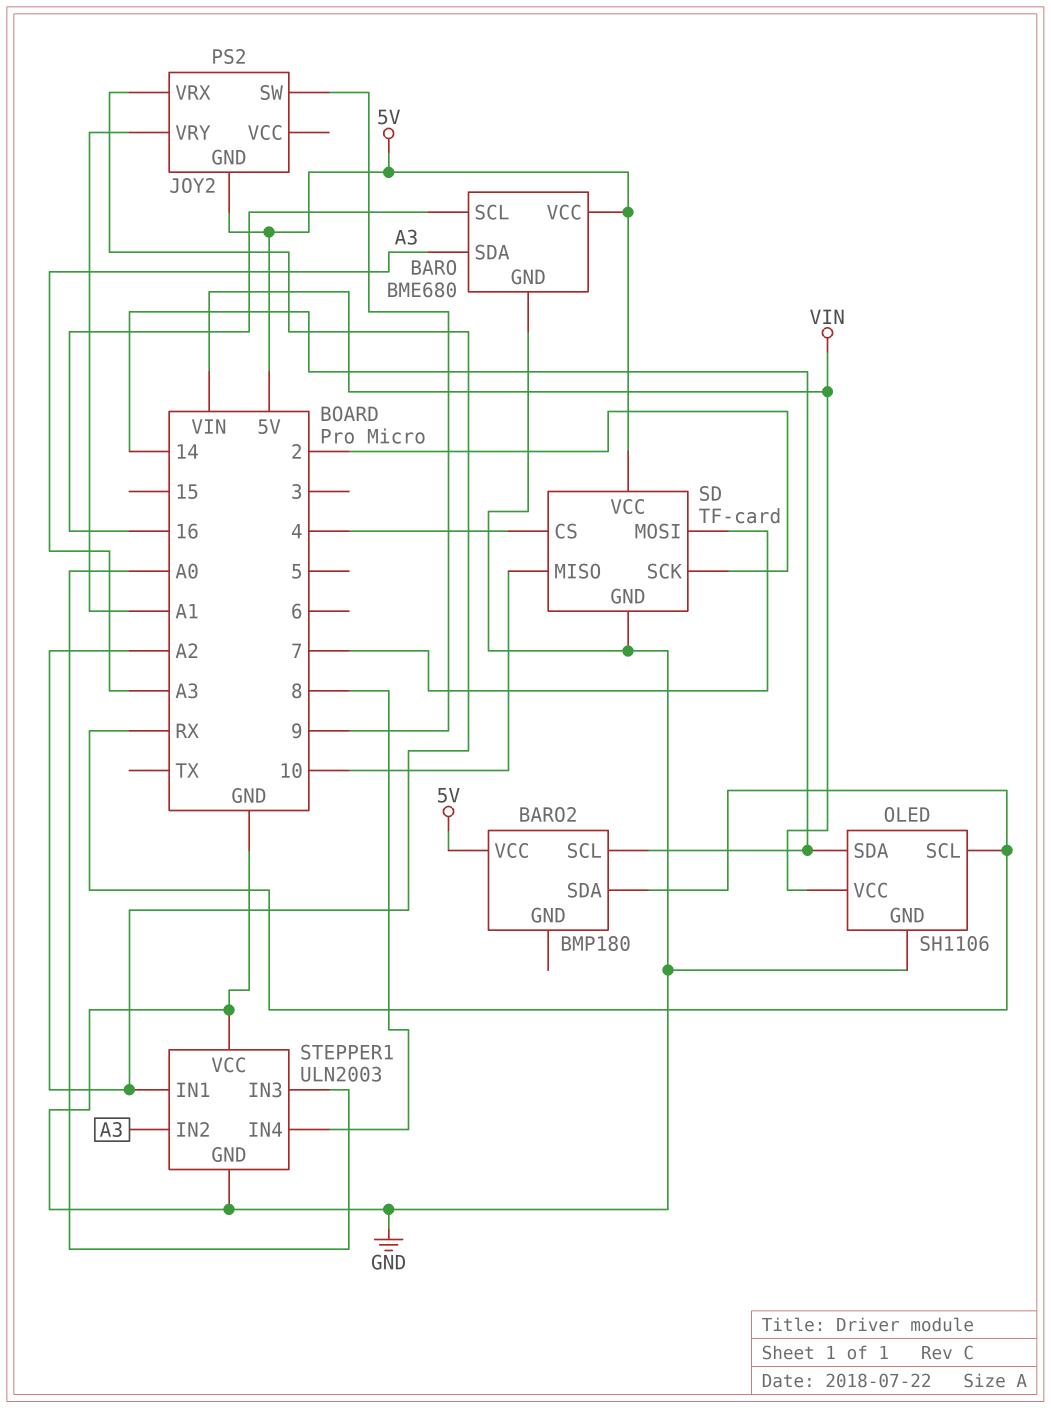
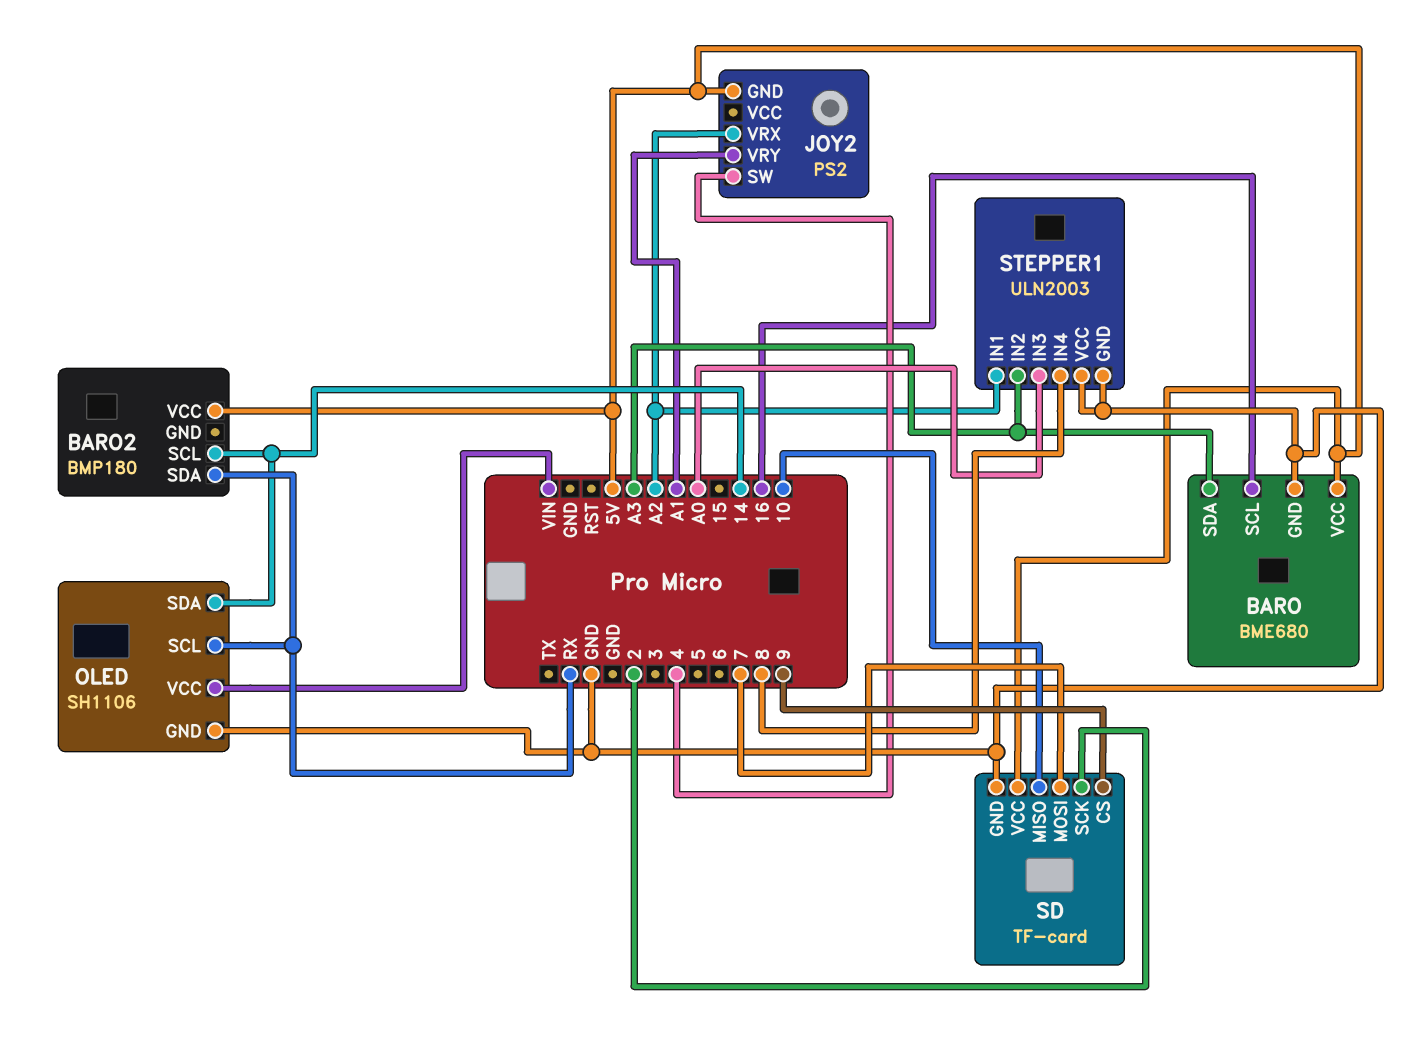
JOY2 pin SW: 9 -> 4
SD pin CS: 4 -> 9

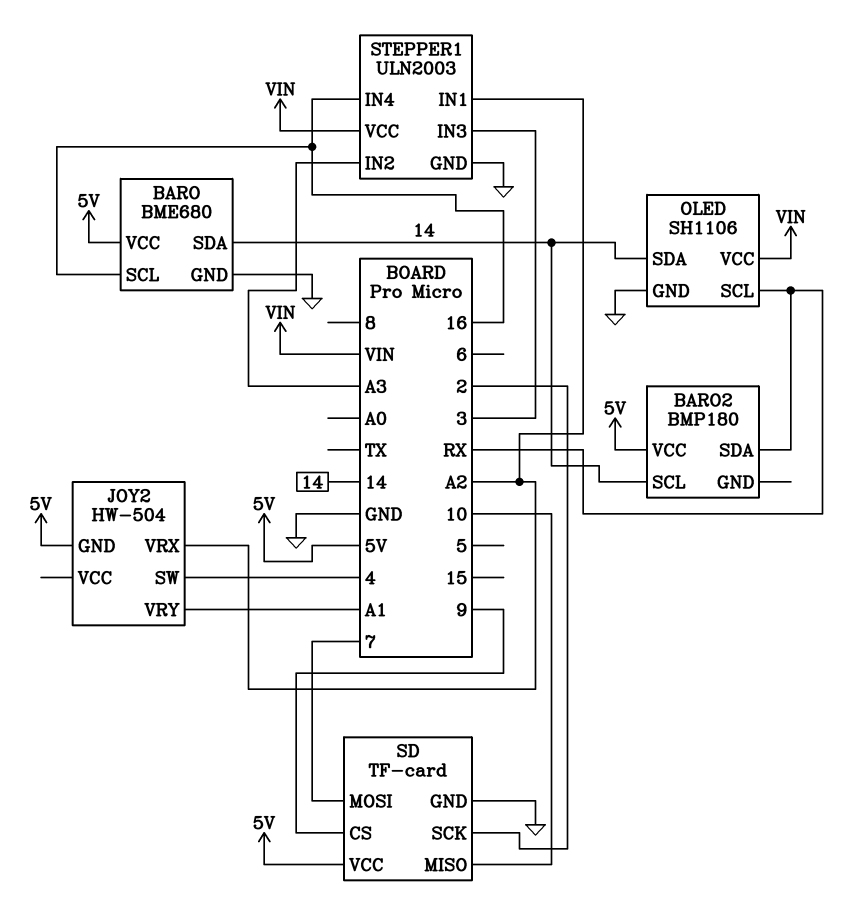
BARO pin SDA: A3 -> 14
JOY2: PS2 -> HW-504
STEPPER1 pin IN3: A0 -> 3
STEPPER1 pin IN4: 8 -> 16
STEPPER1 pin VCC: GND -> VIN

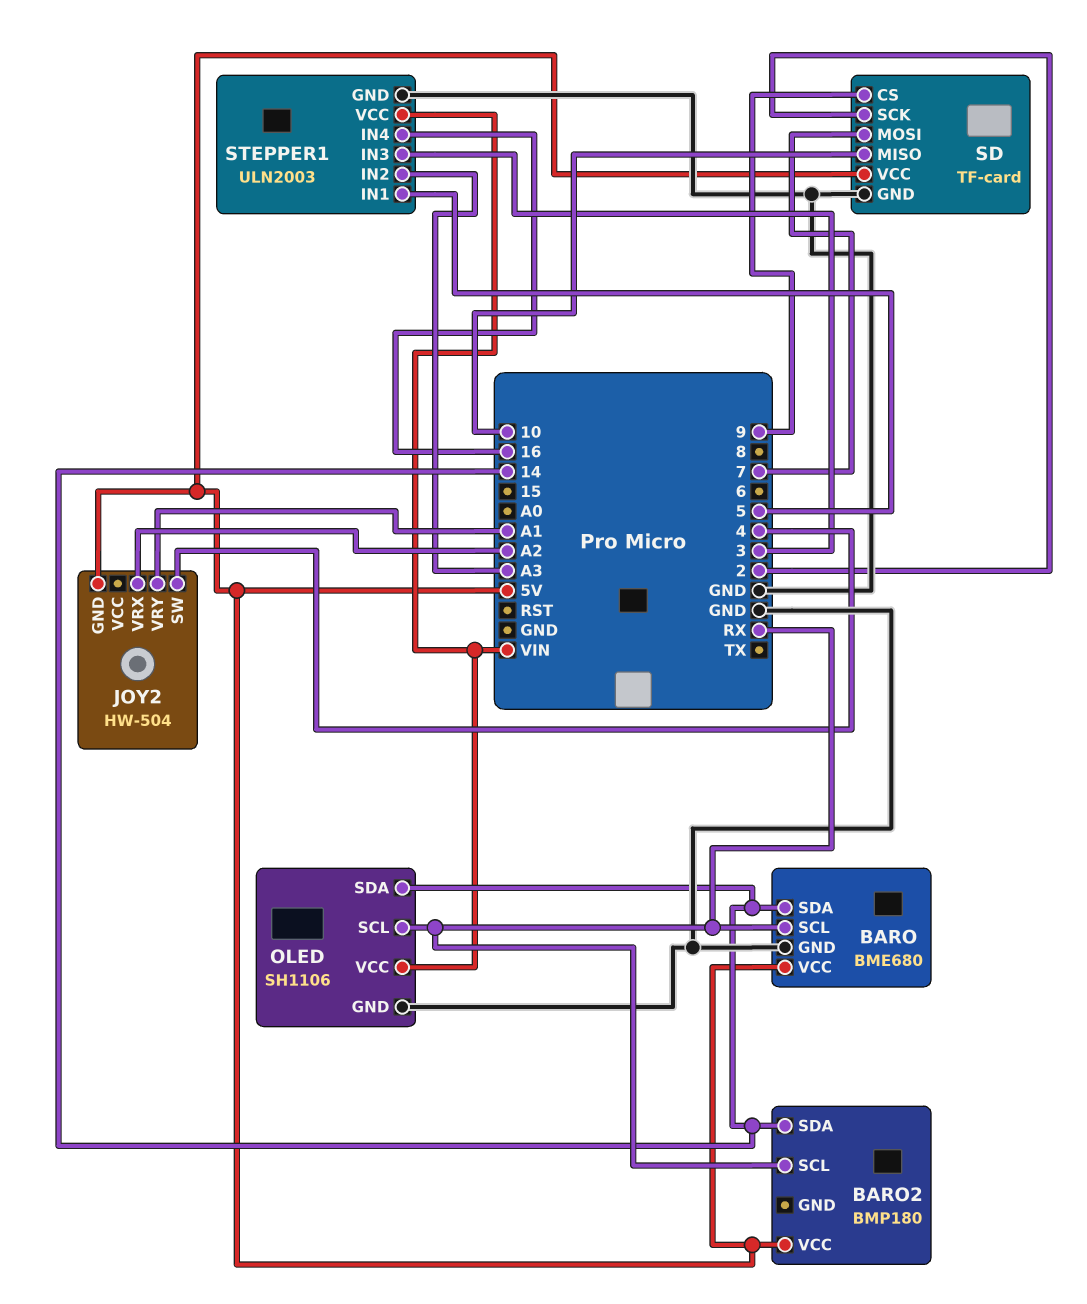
BARO pin SCL: 16 -> RX
BARO2 pin SCL: 14 -> RX
BARO2 pin SDA: RX -> 14
STEPPER1 pin IN1: A2 -> 5

